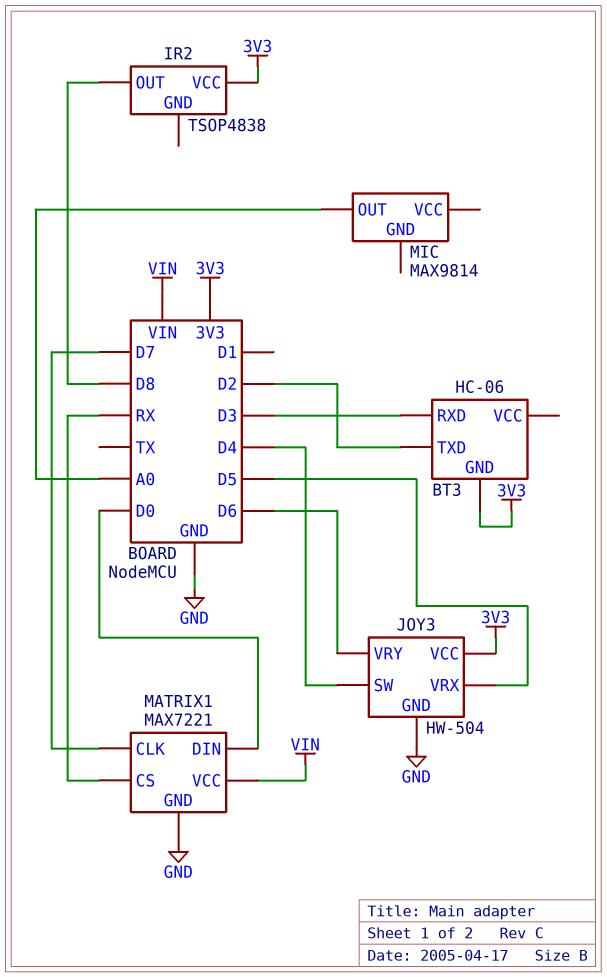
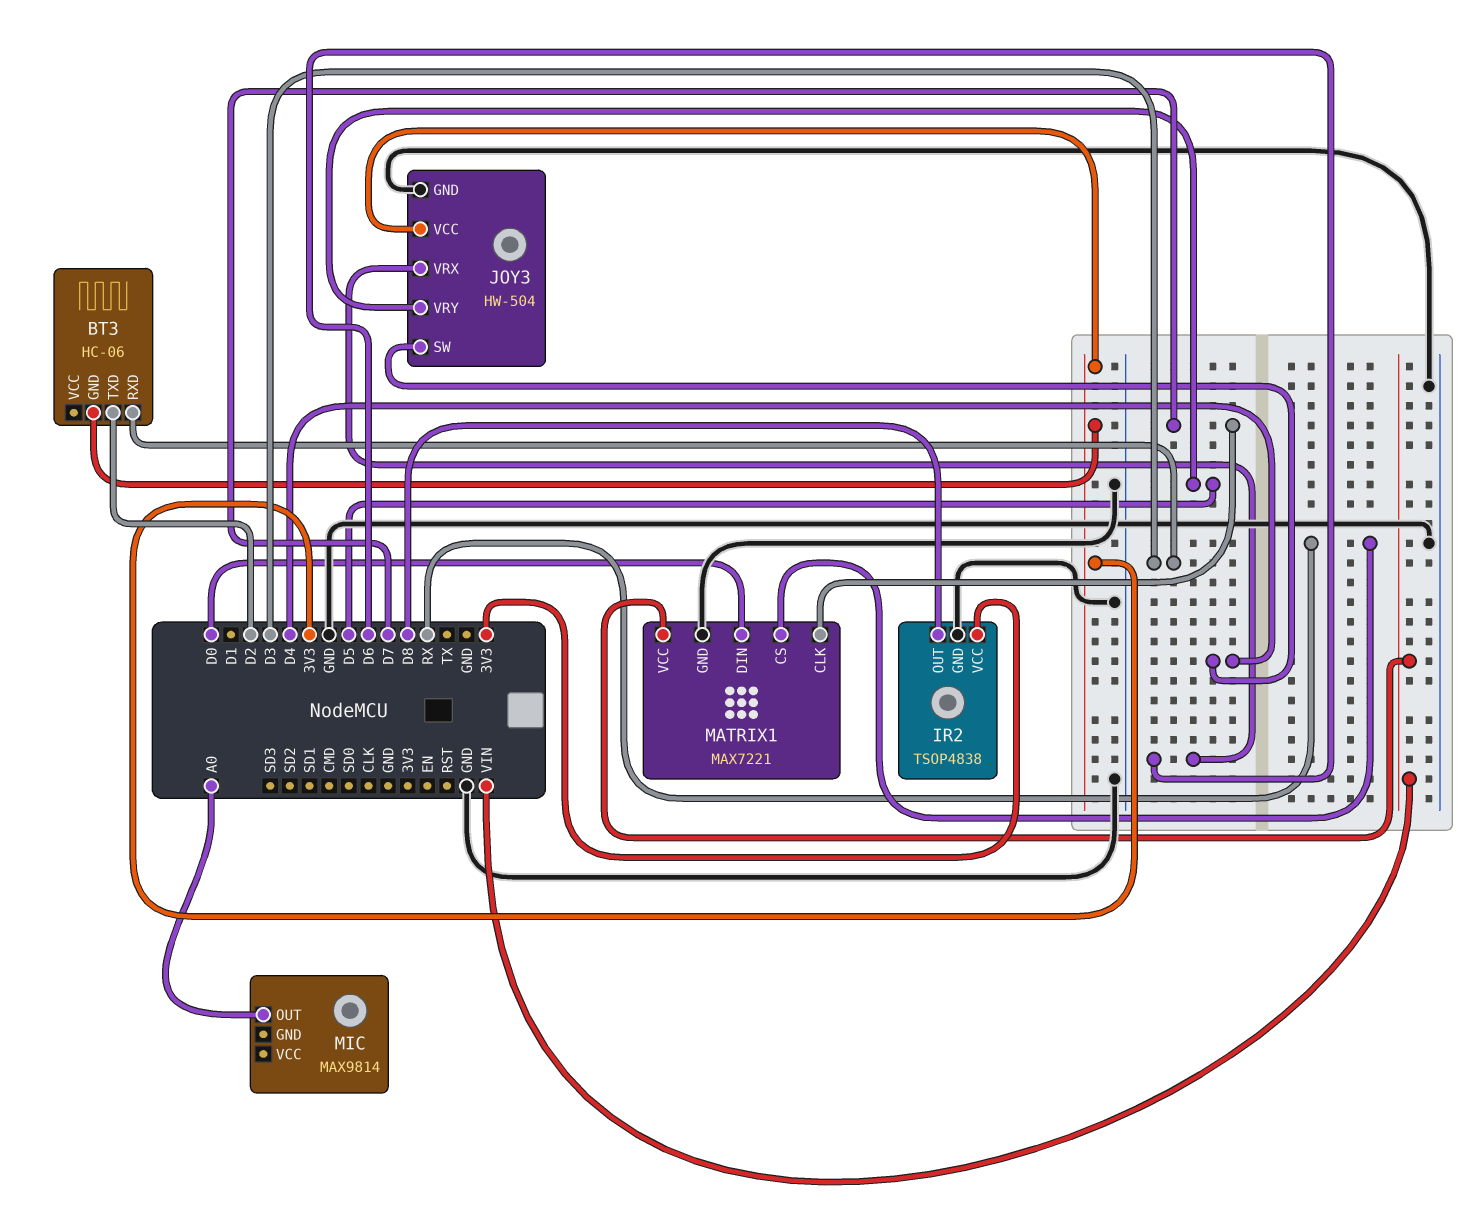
IR2 pin GND: none -> GND
JOY3 pin VRX: D5 -> D6
JOY3 pin VRY: D6 -> D5

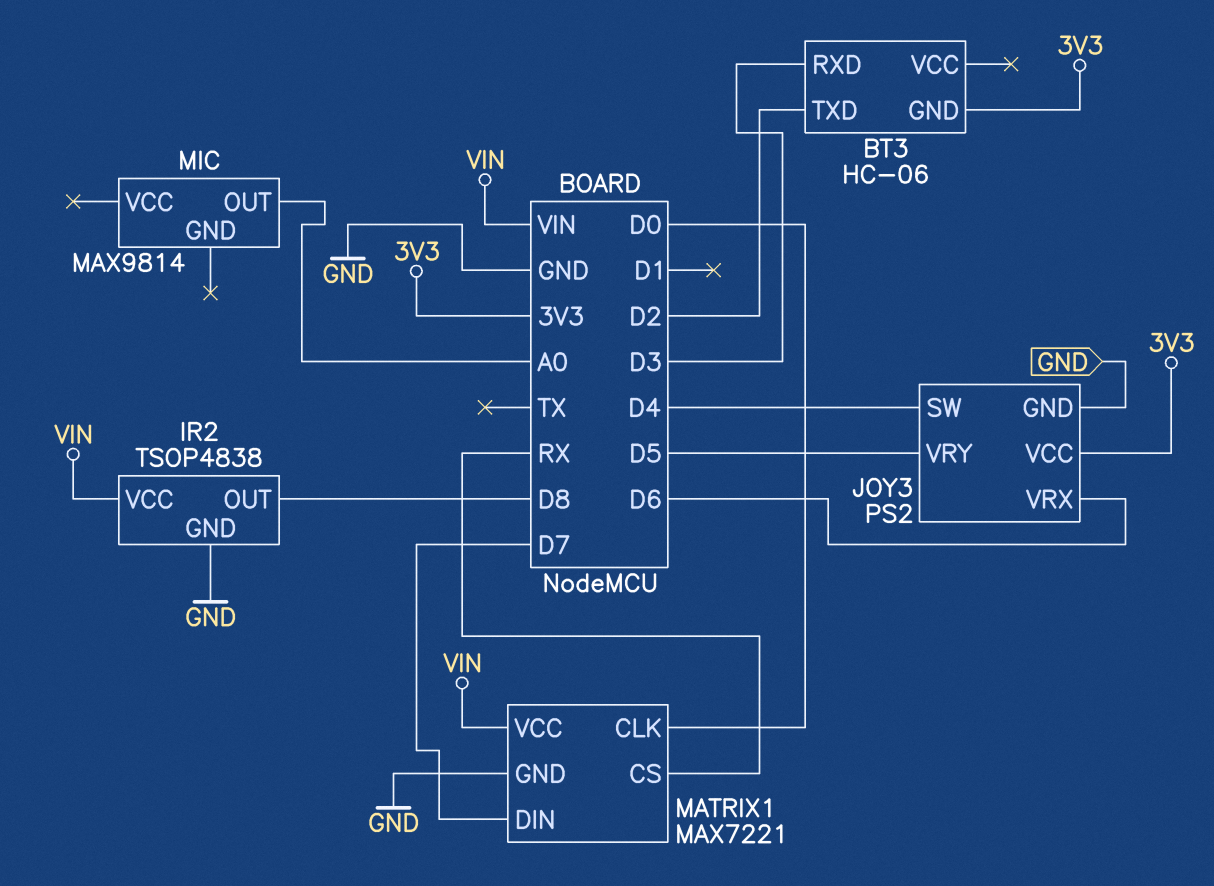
IR2 pin VCC: 3V3 -> VIN
JOY3: HW-504 -> PS2
MATRIX1 pin CLK: D7 -> D0
MATRIX1 pin DIN: D0 -> D7

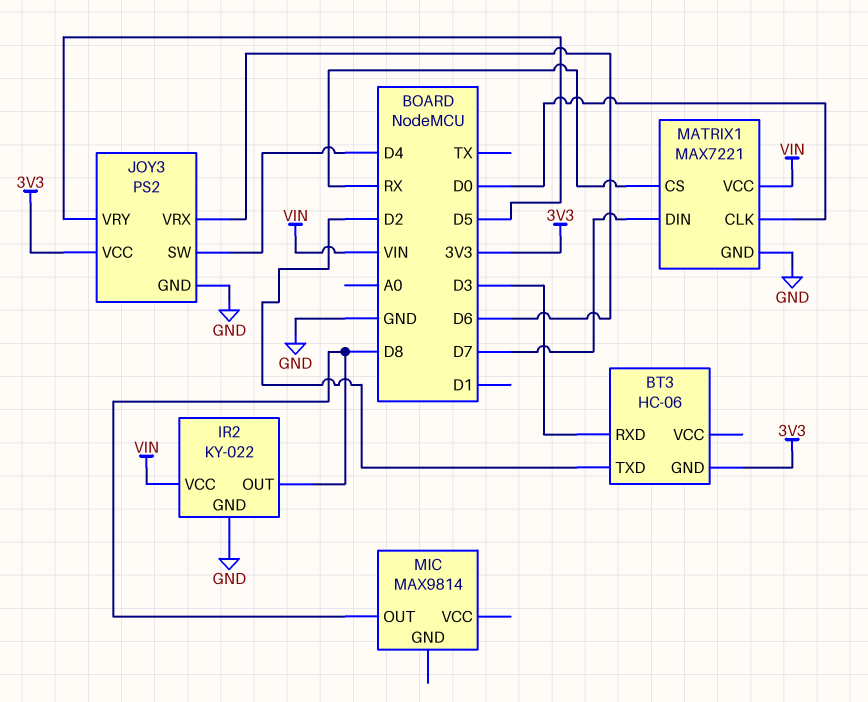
IR2: TSOP4838 -> KY-022
MIC pin OUT: A0 -> D8

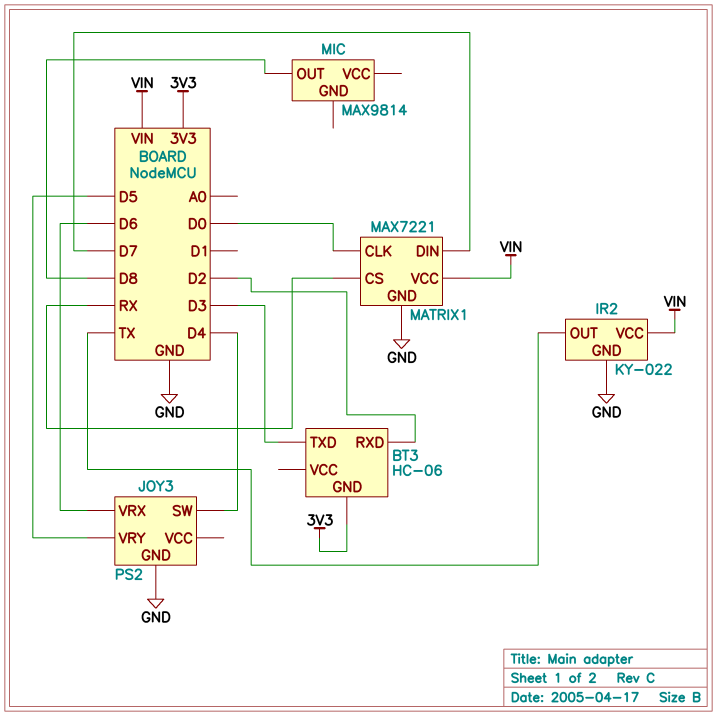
BT3 pin RXD: D3 -> D2
BT3 pin TXD: D2 -> D3
IR2 pin OUT: D8 -> TX
JOY3 pin VCC: 3V3 -> none

